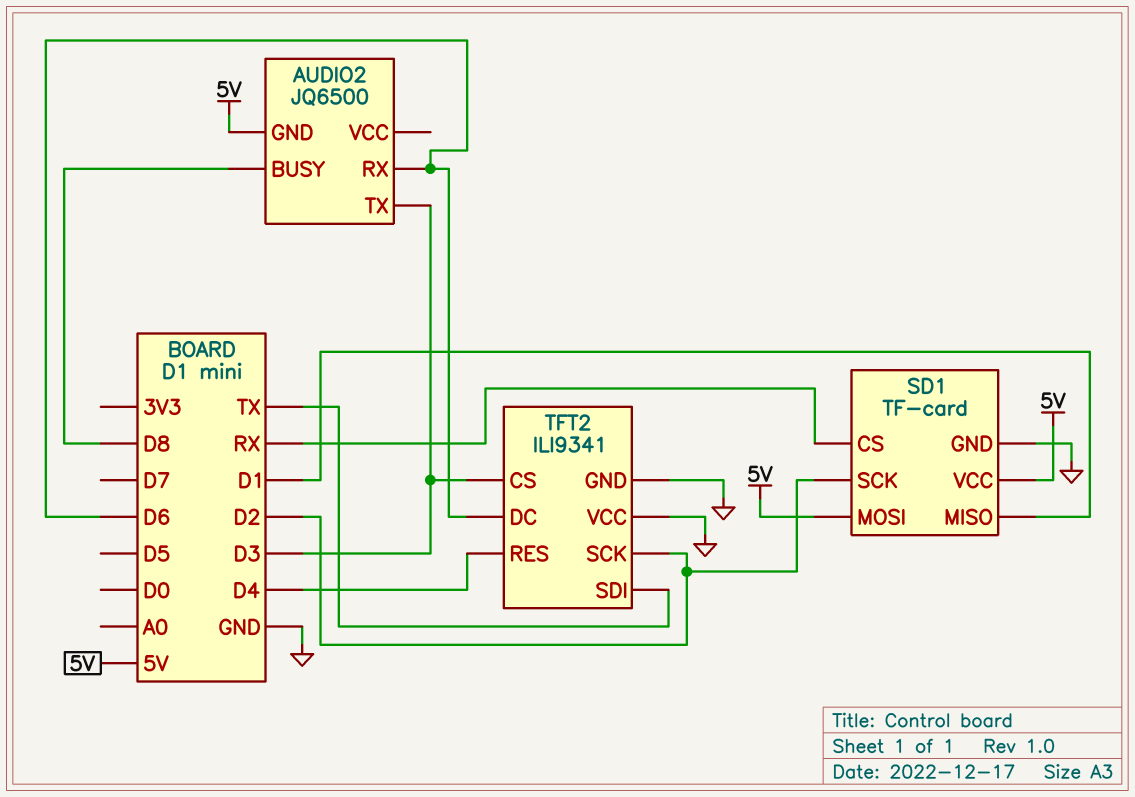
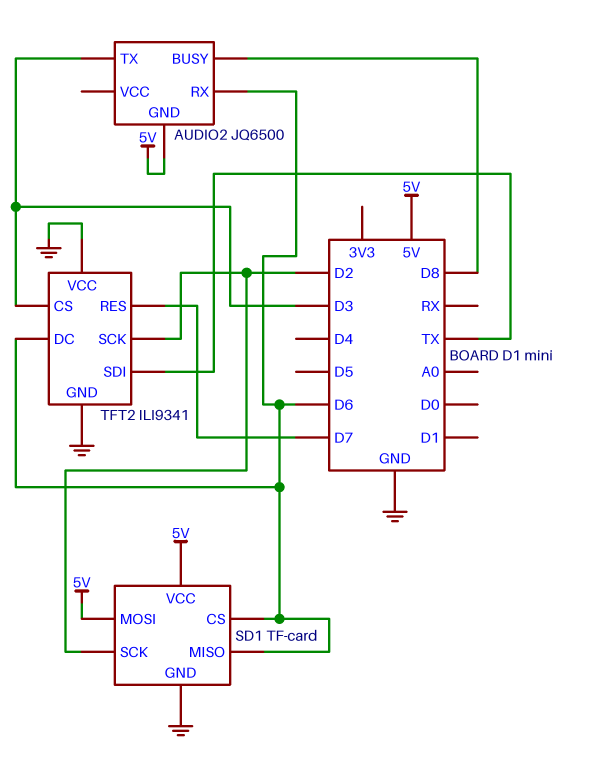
SD1 pin CS: RX -> D6
SD1 pin MISO: D1 -> D6
TFT2 pin RES: D4 -> D7

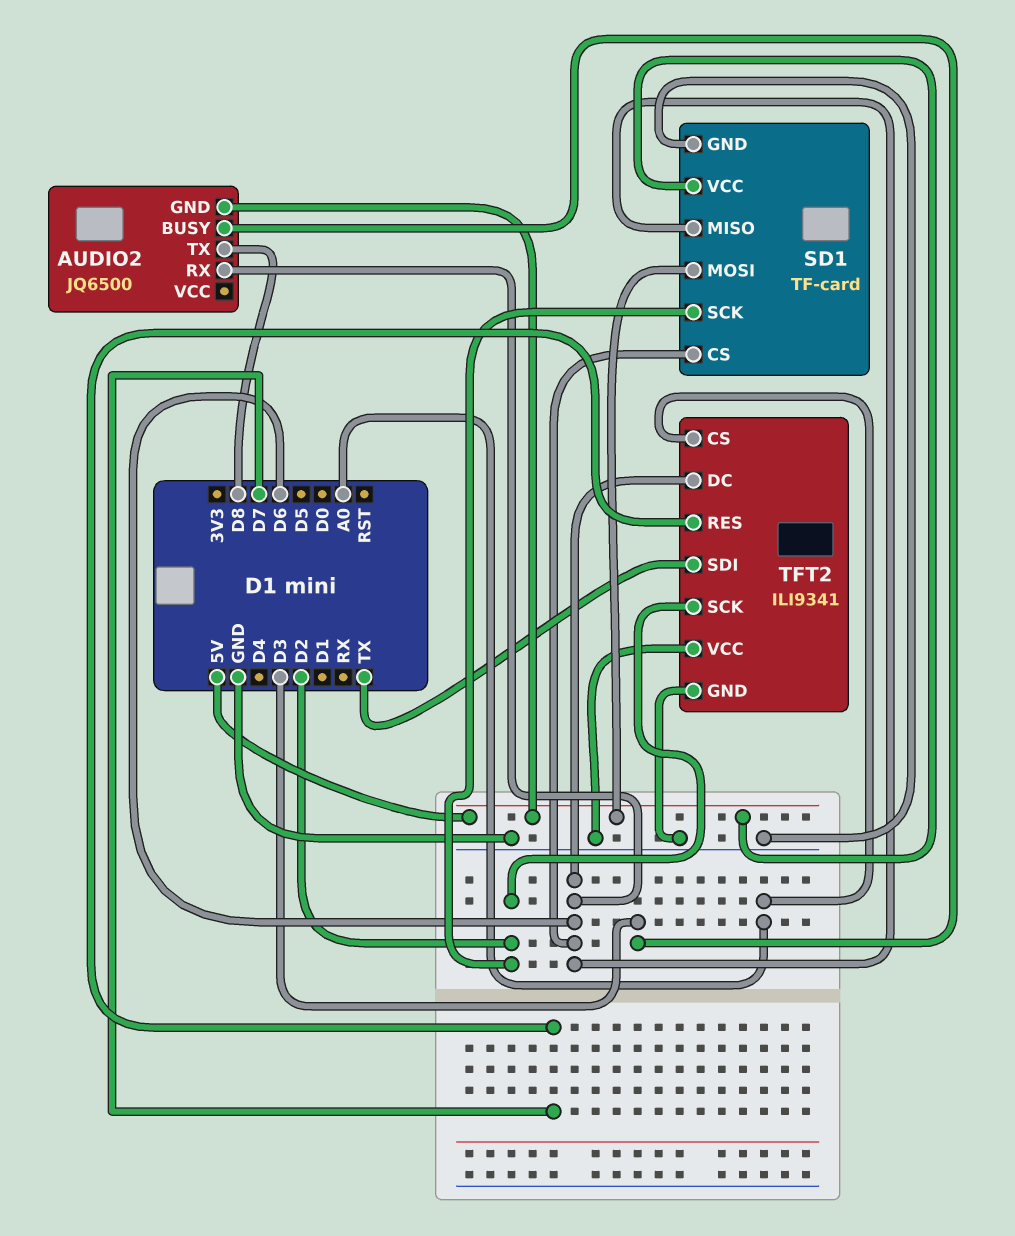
AUDIO2 pin BUSY: D8 -> D3
AUDIO2 pin TX: D3 -> D8
TFT2 pin CS: D3 -> A0

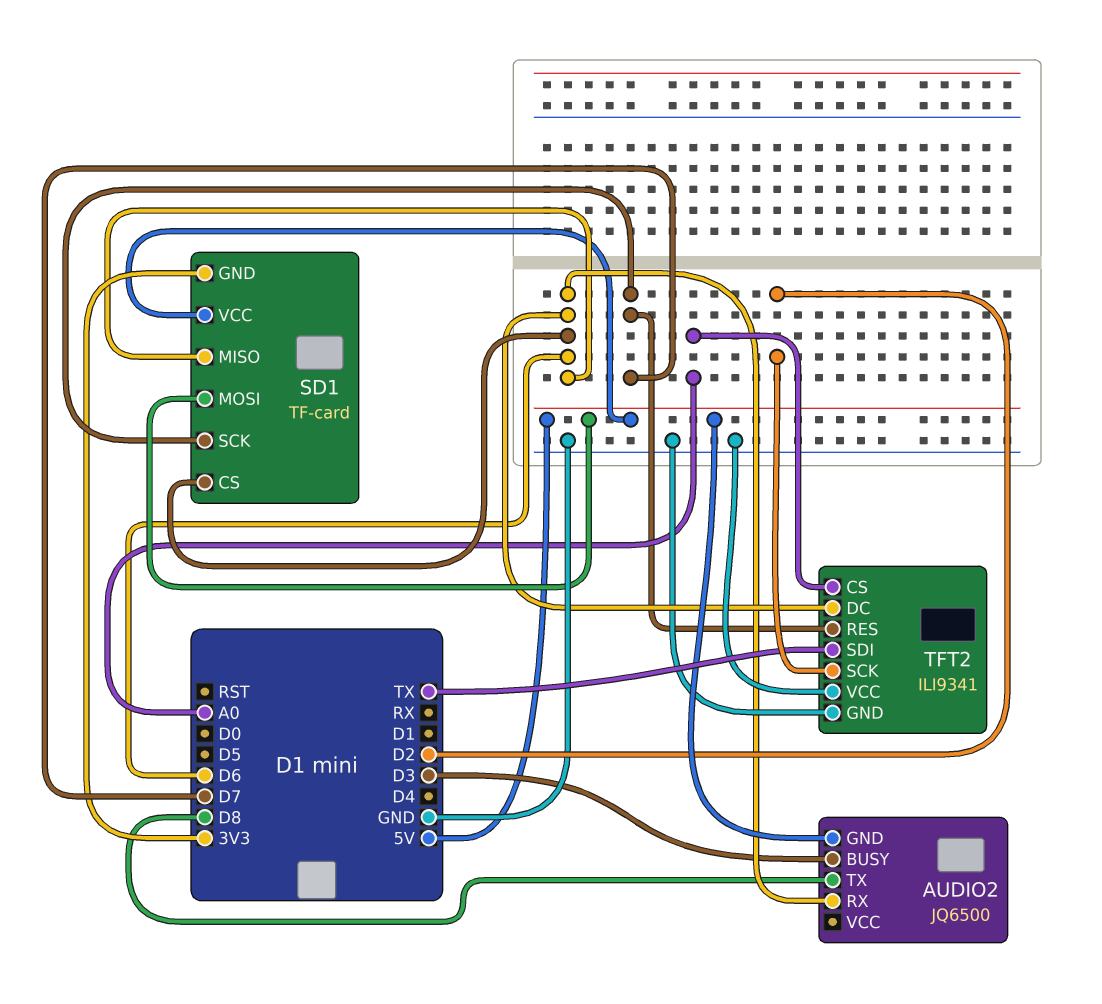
SD1 pin GND: GND -> 3V3
SD1 pin SCK: D2 -> D7

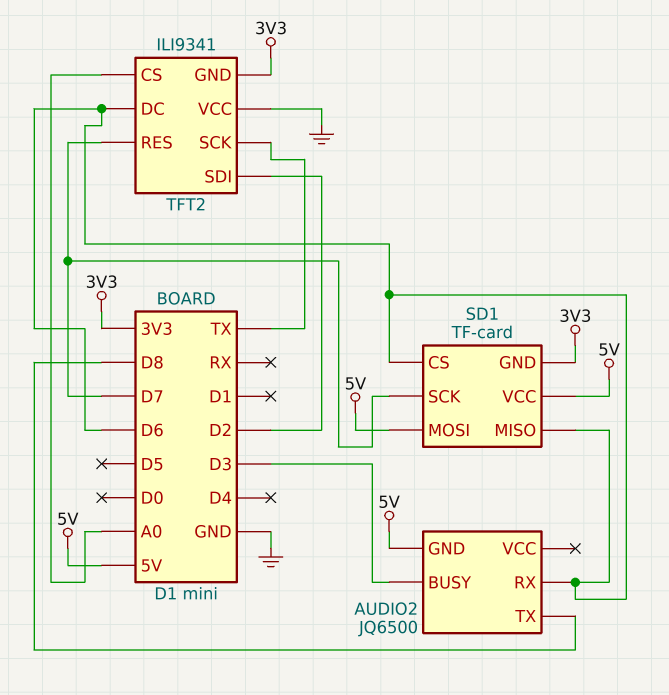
TFT2 pin GND: GND -> 3V3
TFT2 pin SCK: D2 -> TX
TFT2 pin SDI: TX -> D2

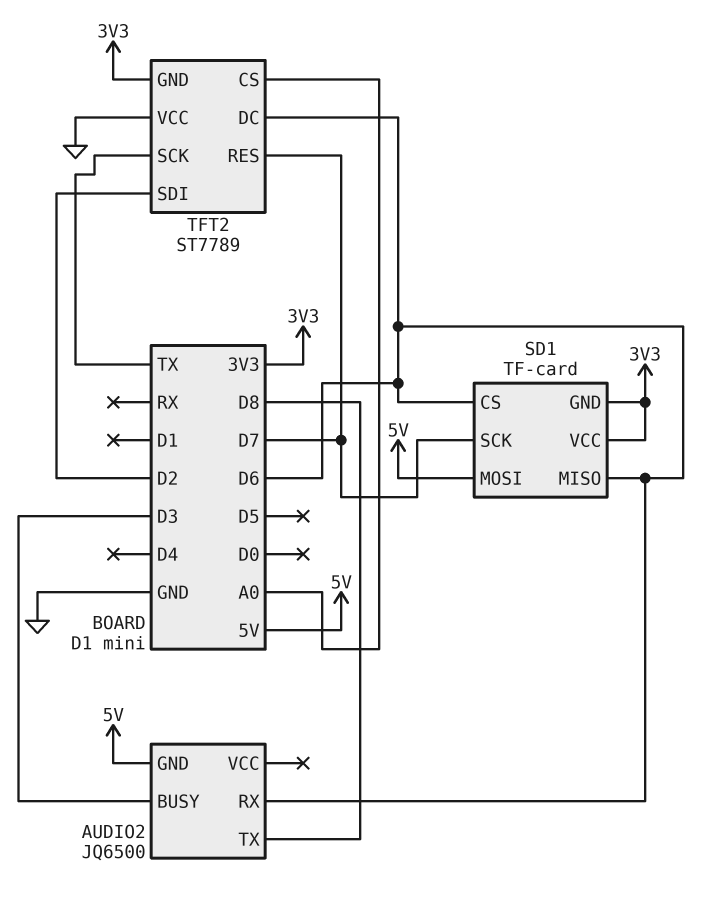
SD1 pin VCC: 5V -> 3V3
TFT2: ILI9341 -> ST7789

